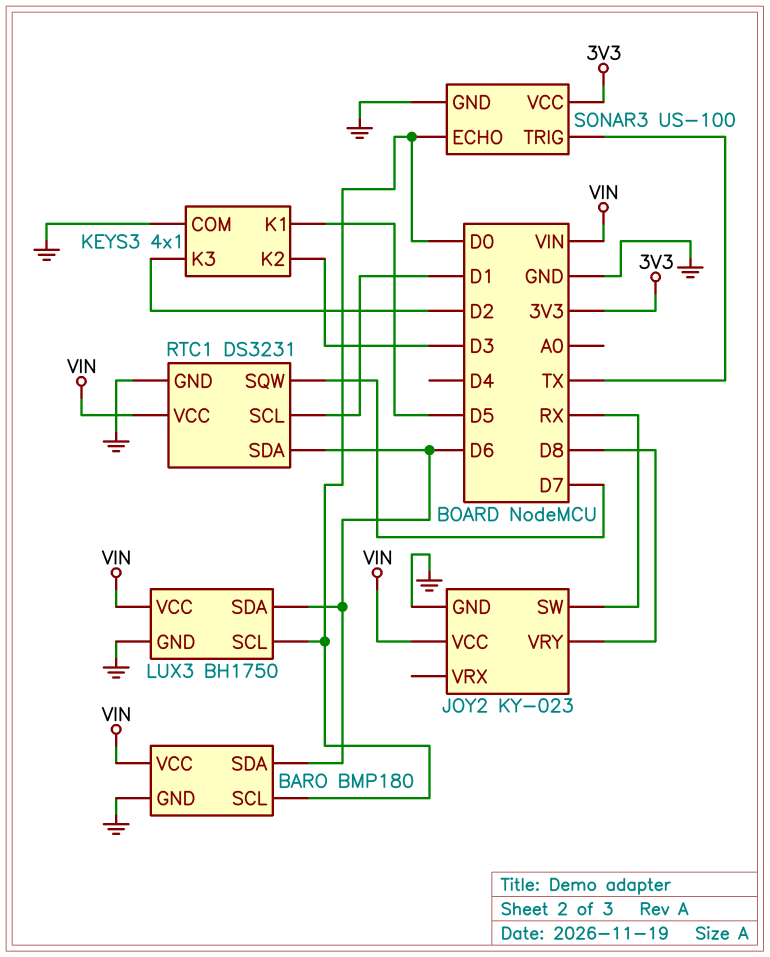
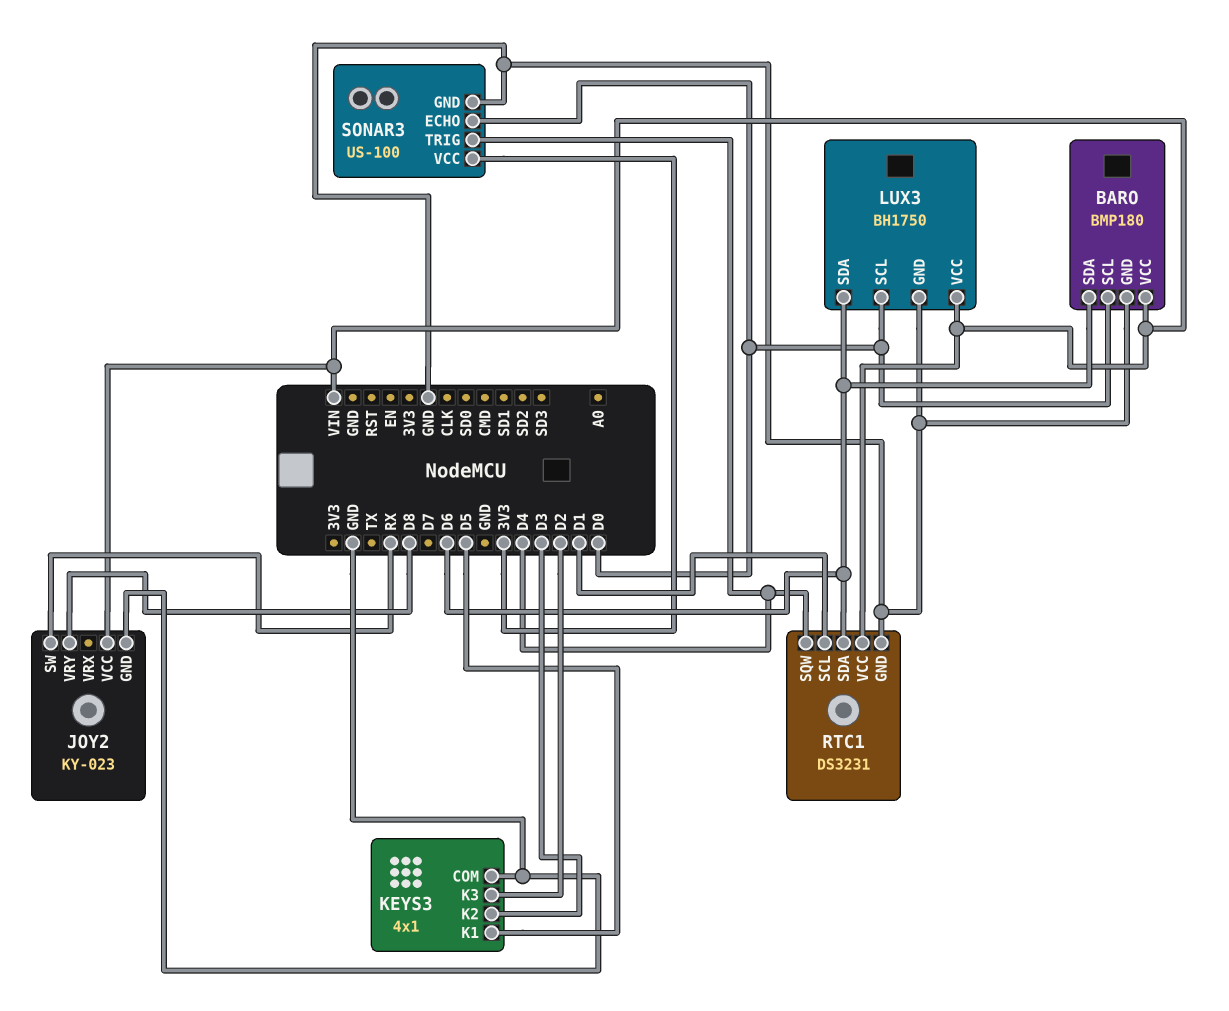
RTC1 pin SQW: D7 -> D4
SONAR3 pin TRIG: TX -> D4

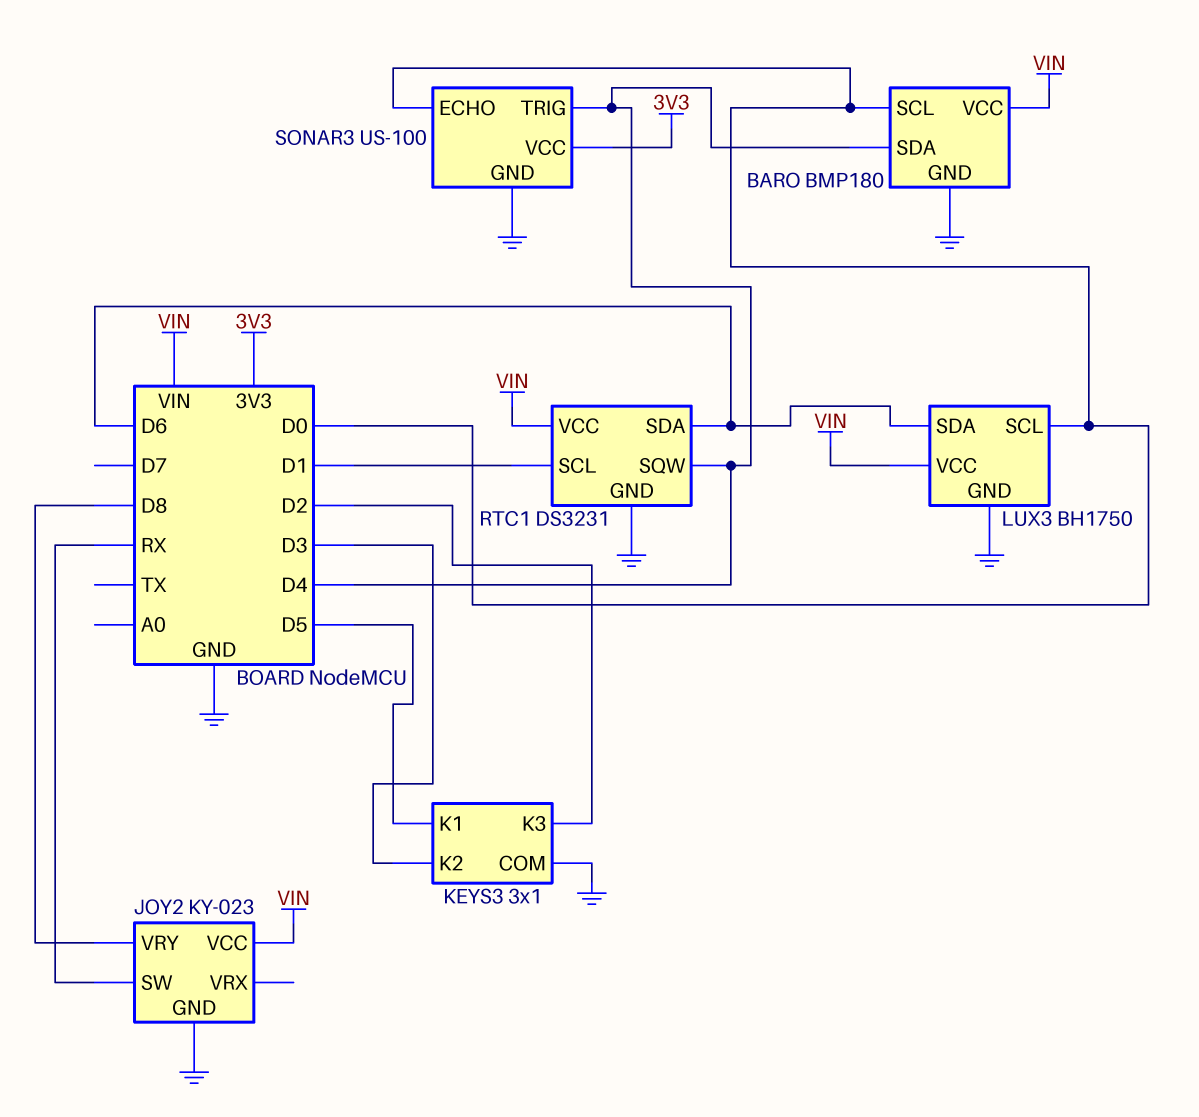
BARO pin SDA: D6 -> D4
KEYS3: 4x1 -> 3x1

